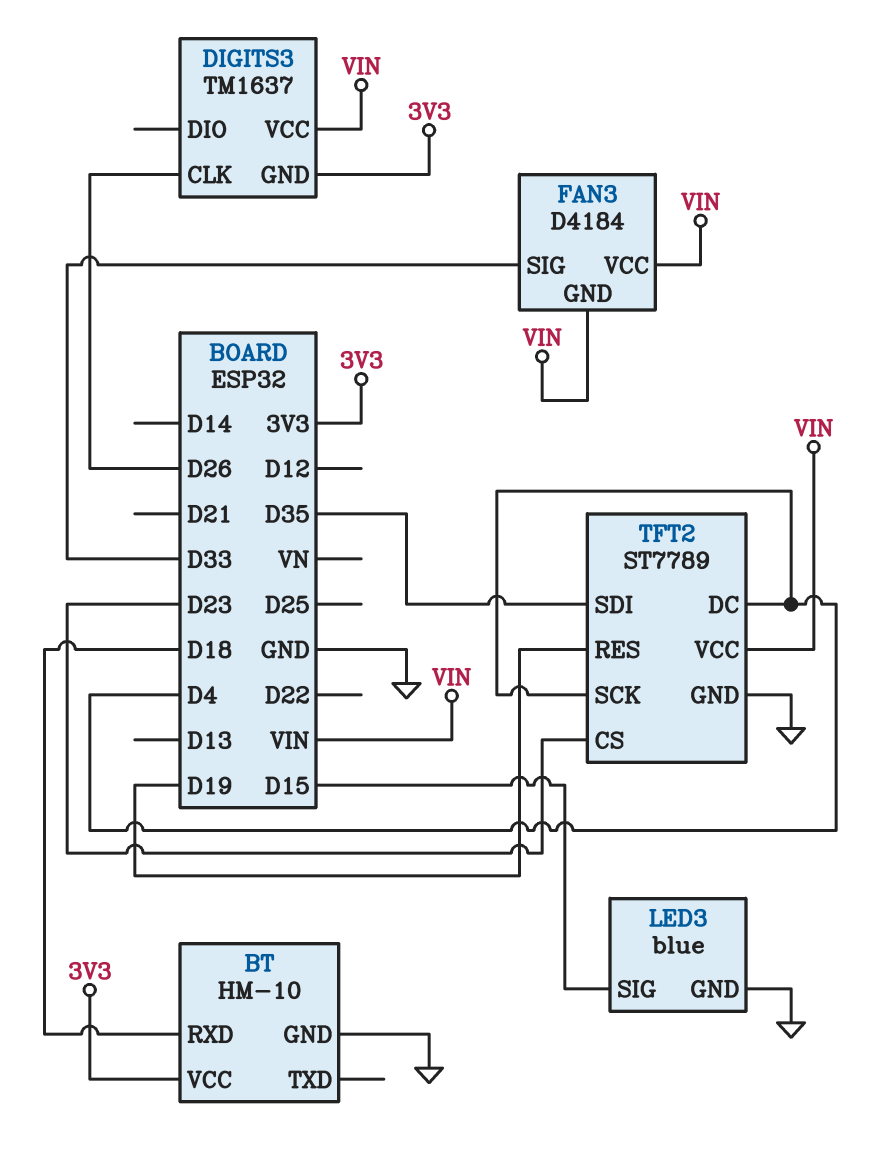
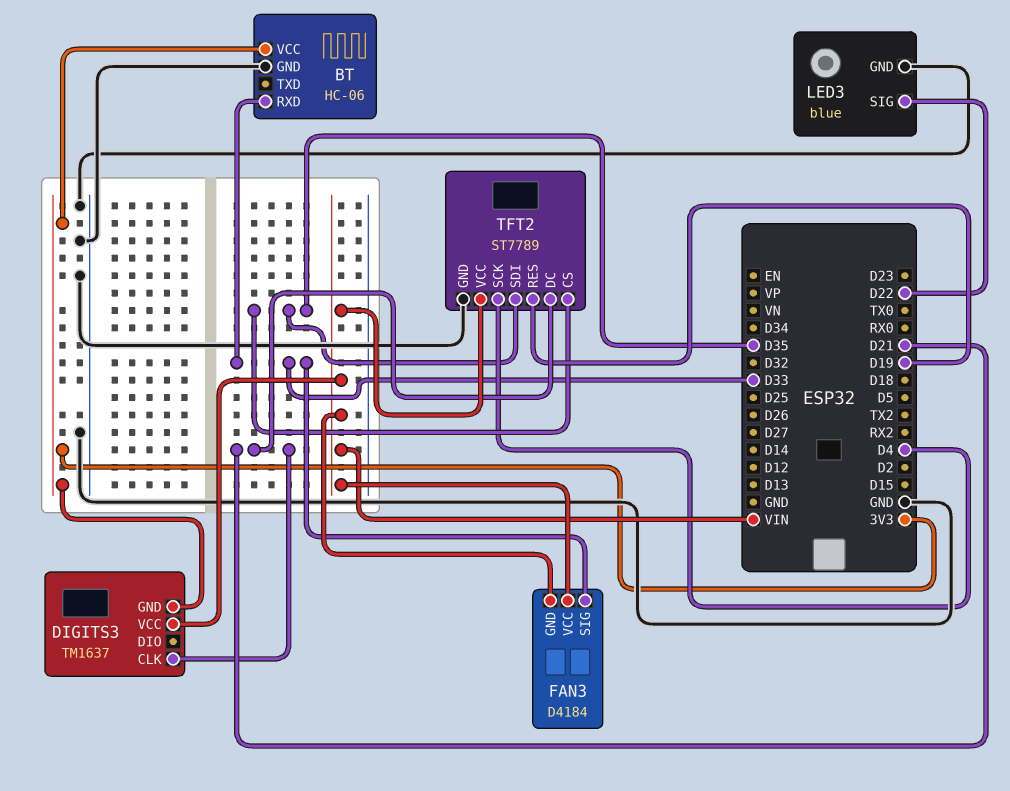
BT: HM-10 -> HC-06
BT pin RXD: D18 -> D33
DIGITS3 pin CLK: D26 -> D21
LED3 pin SIG: D15 -> D22
TFT2 pin CS: D23 -> D35
TFT2 pin DC: D4 -> D21

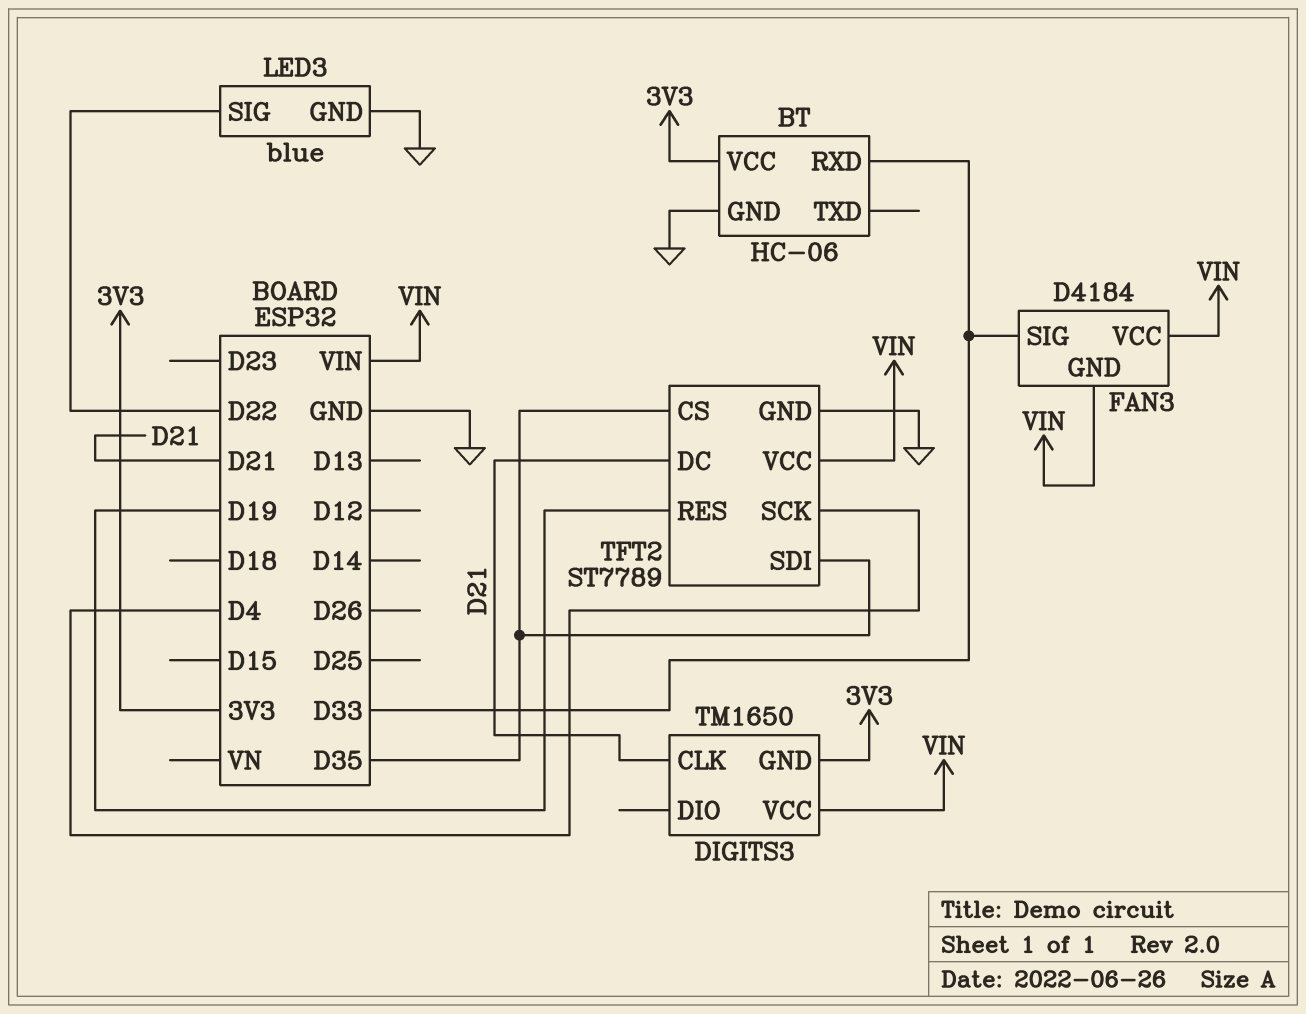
DIGITS3: TM1637 -> TM1650

